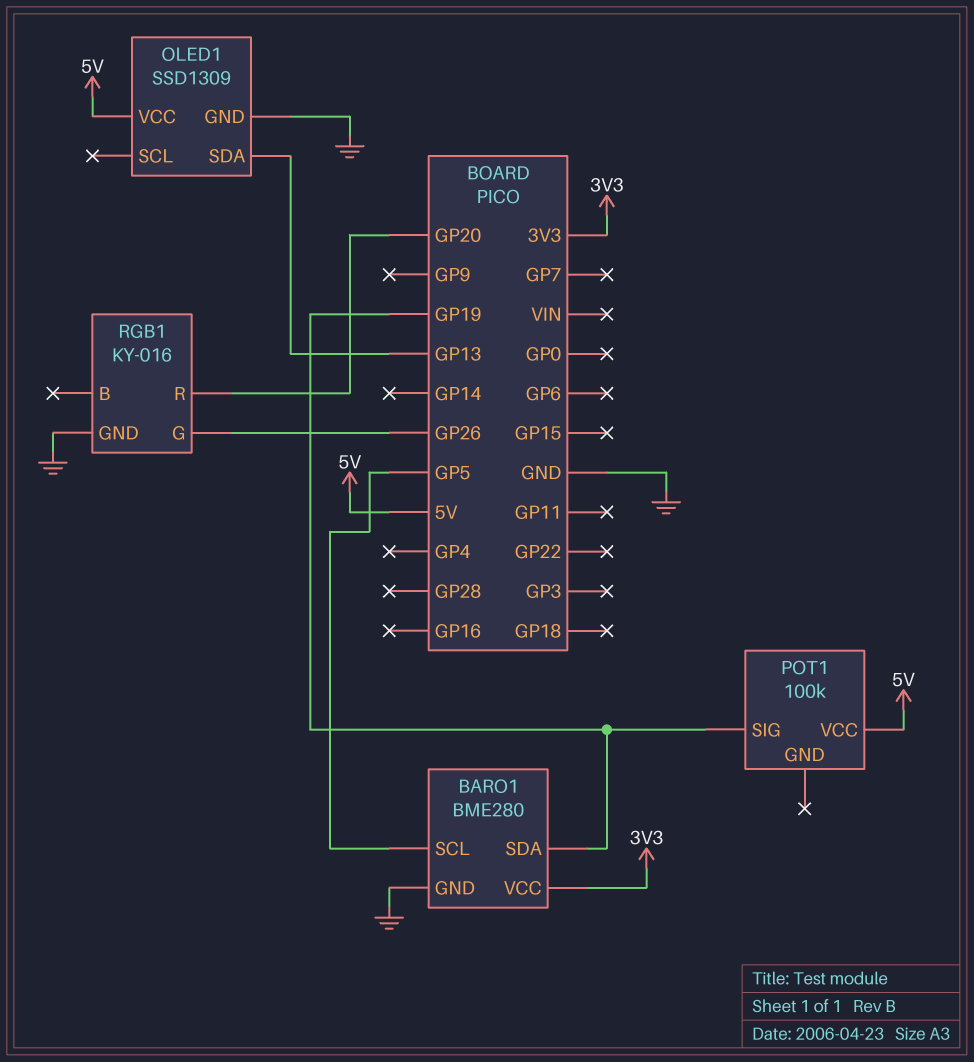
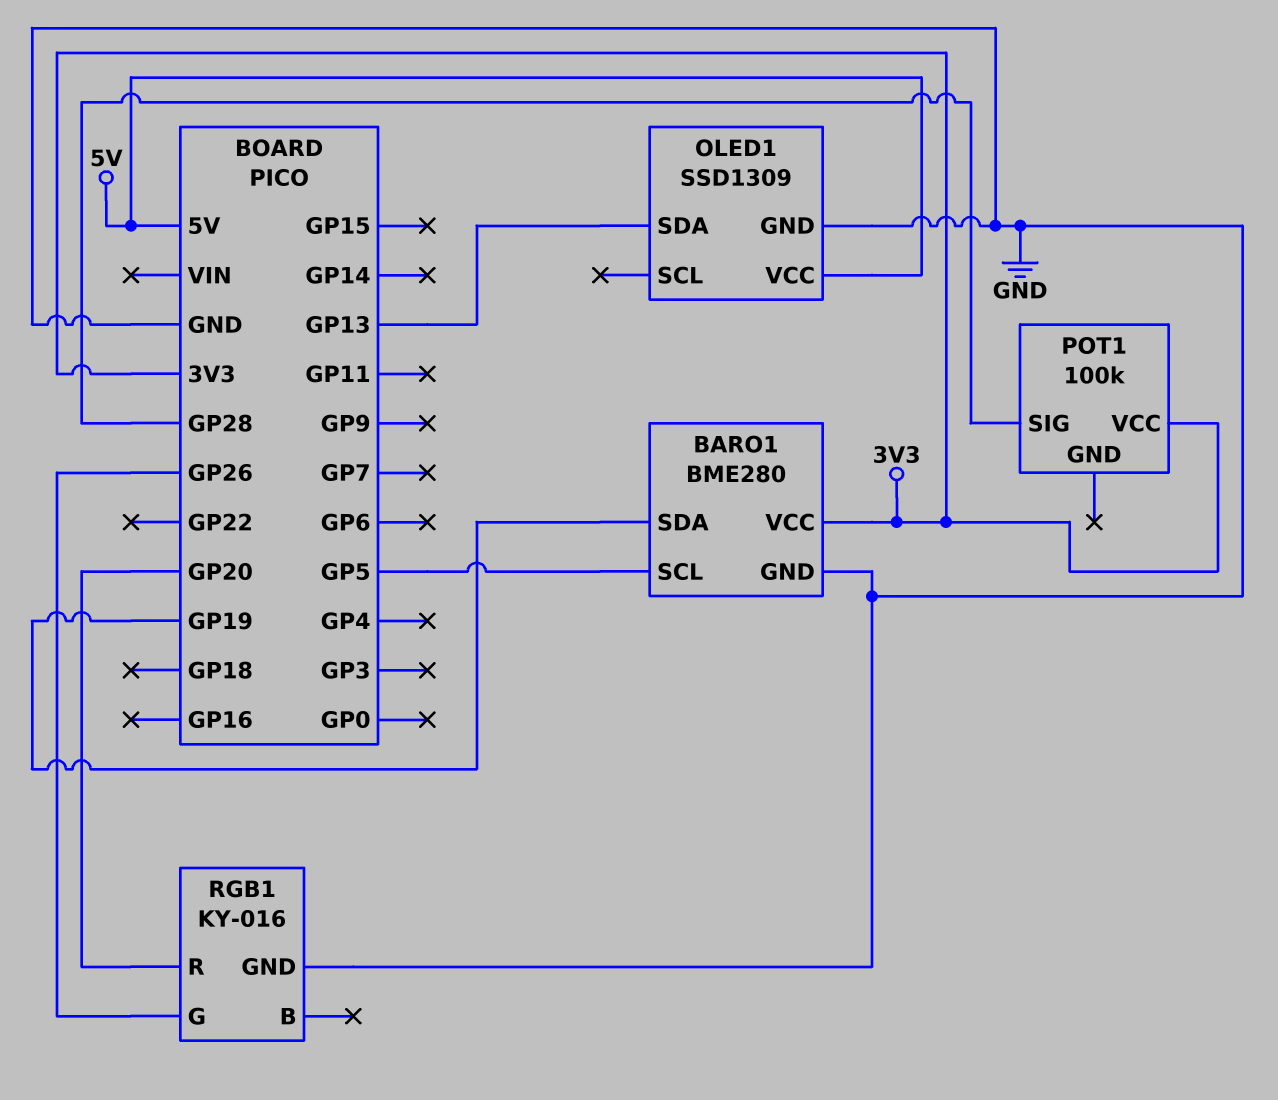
POT1 pin SIG: GP19 -> GP28
POT1 pin VCC: 5V -> 3V3

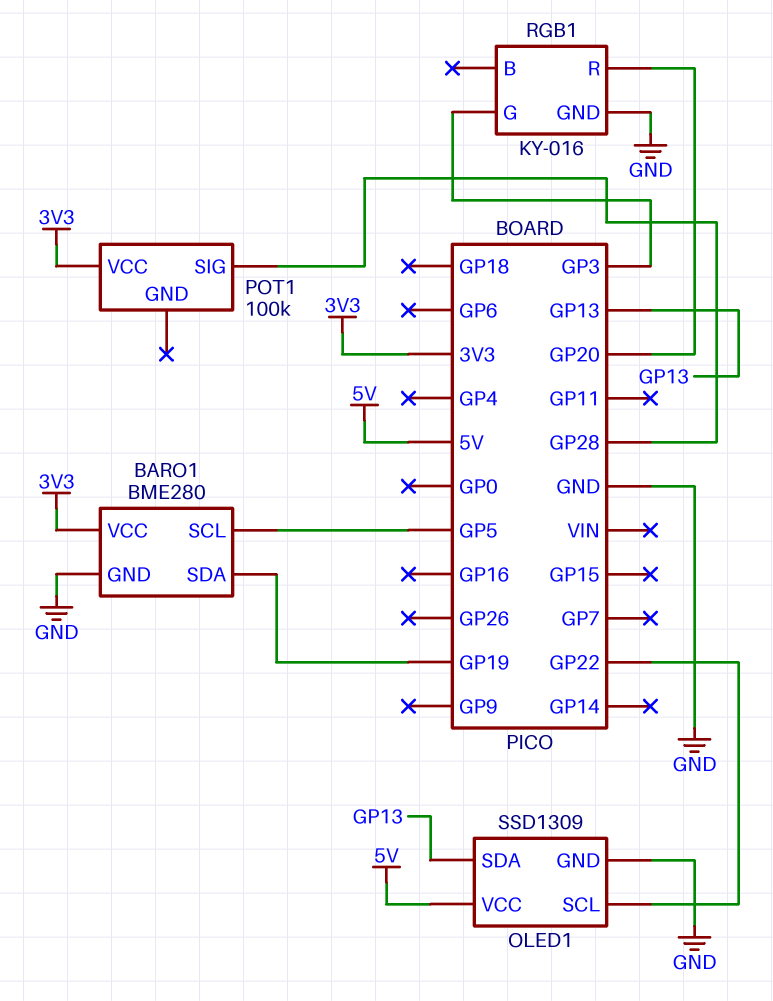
OLED1 pin SCL: none -> GP22
RGB1 pin G: GP26 -> GP3

